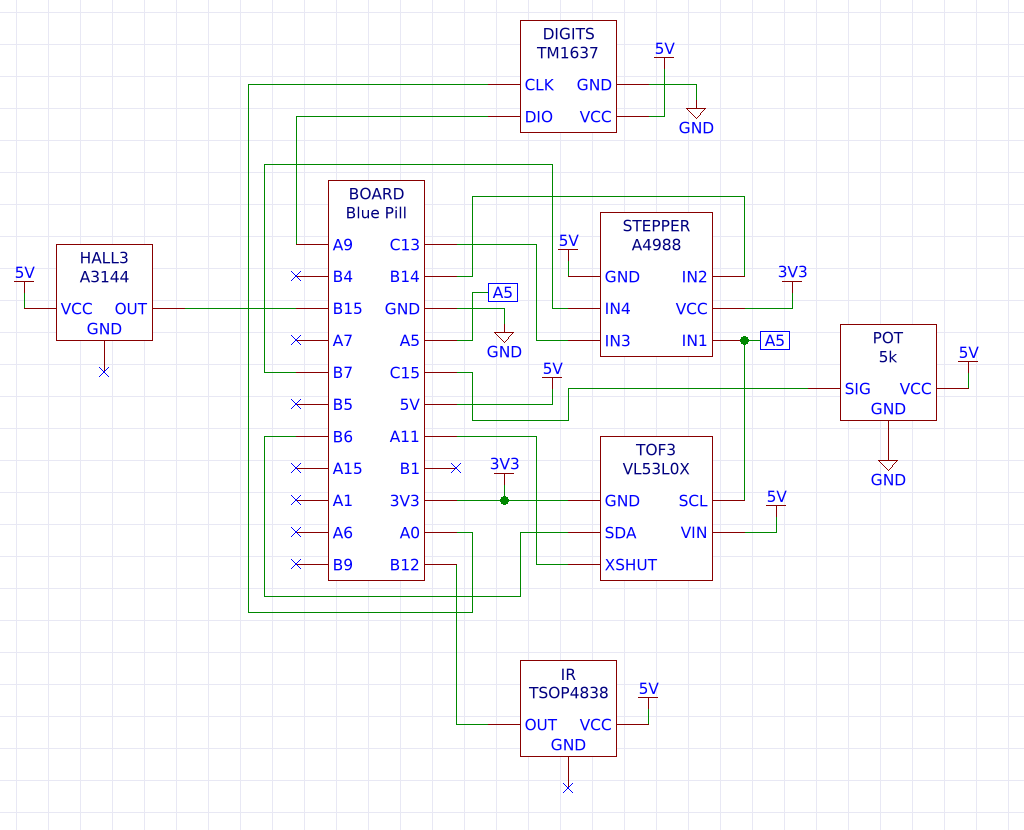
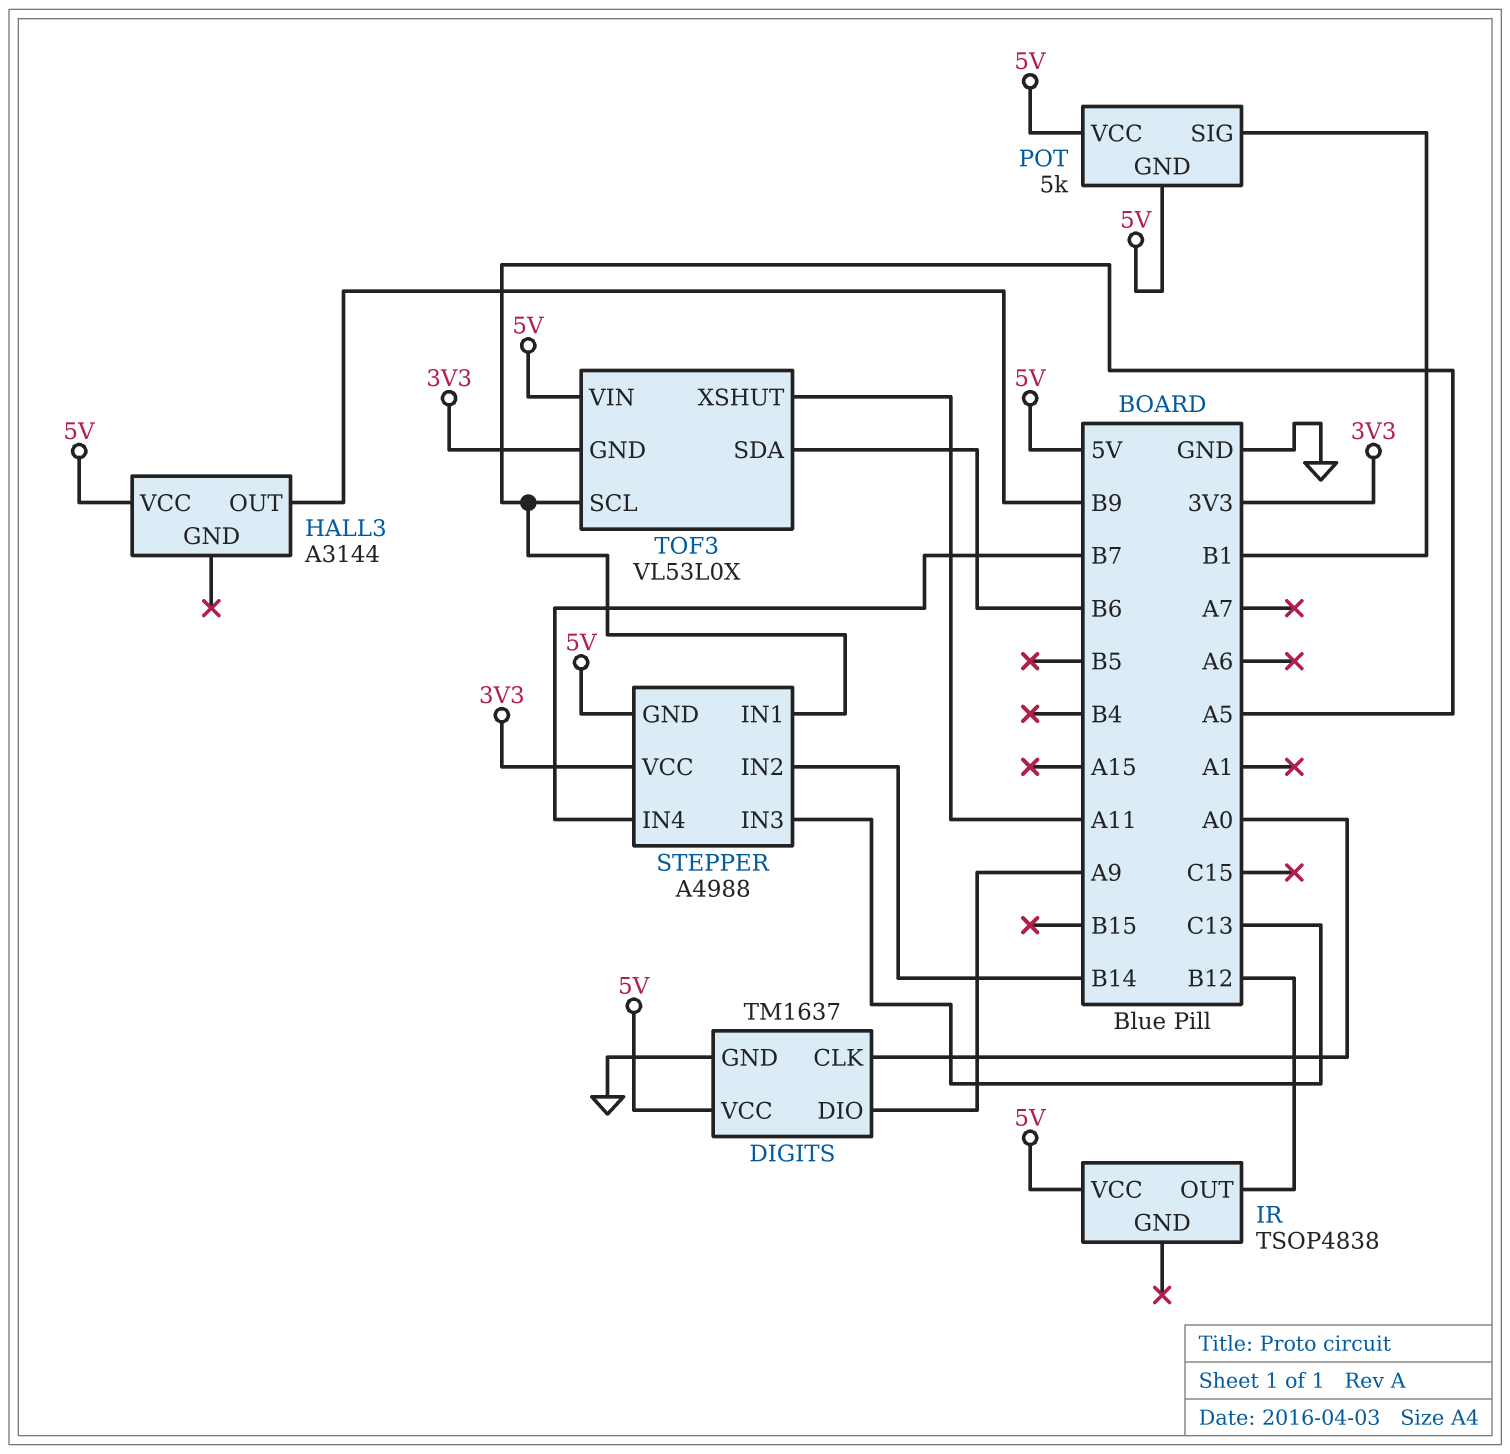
HALL3 pin OUT: B15 -> B9
POT pin GND: GND -> 5V
POT pin SIG: C15 -> B1

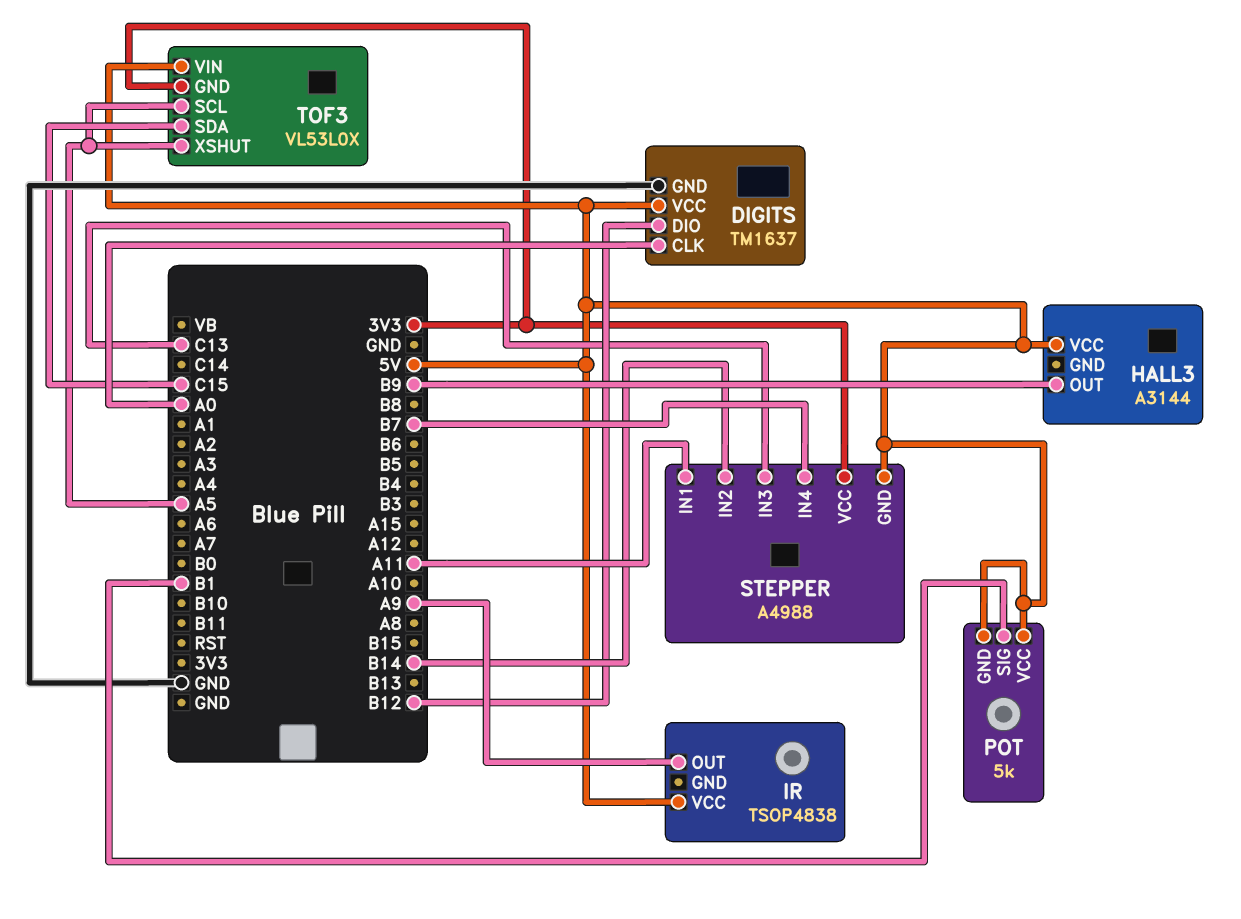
DIGITS pin DIO: A9 -> B12
IR pin OUT: B12 -> A9
STEPPER pin IN1: A5 -> A11
TOF3 pin SDA: B6 -> C15
TOF3 pin XSHUT: A11 -> A5

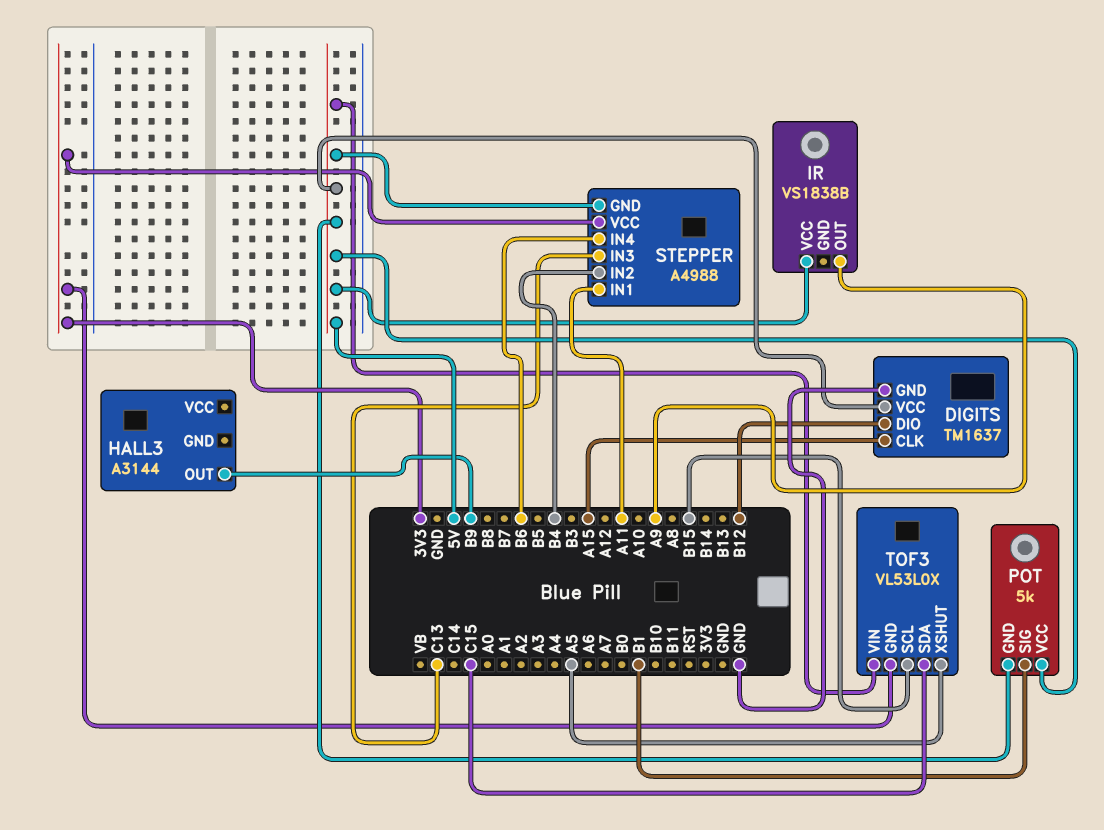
DIGITS pin CLK: A0 -> A15
HALL3 pin VCC: 5V -> none
IR: TSOP4838 -> VS1838B
STEPPER pin IN2: B14 -> B4
STEPPER pin IN4: B7 -> B6
TOF3 pin SCL: A5 -> B15

